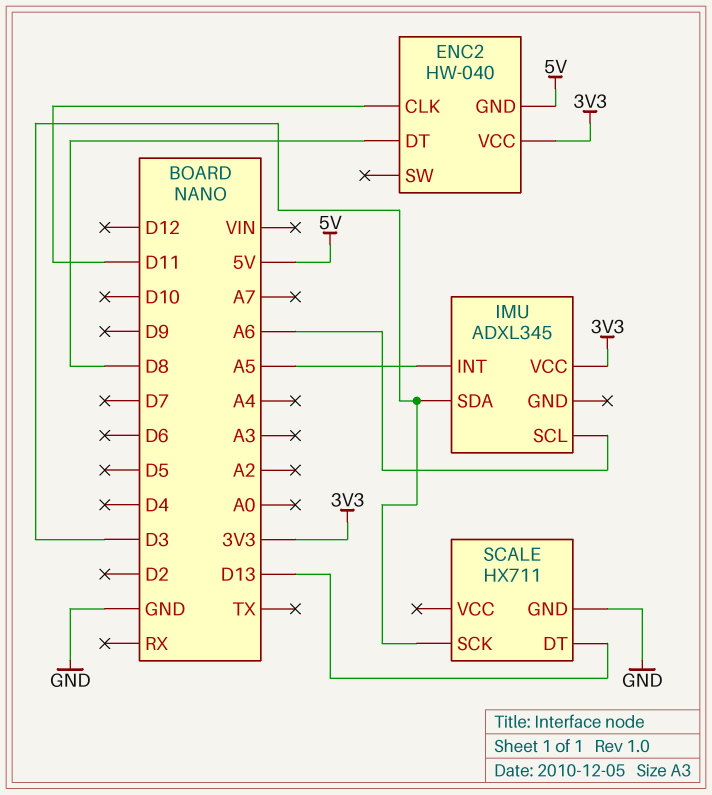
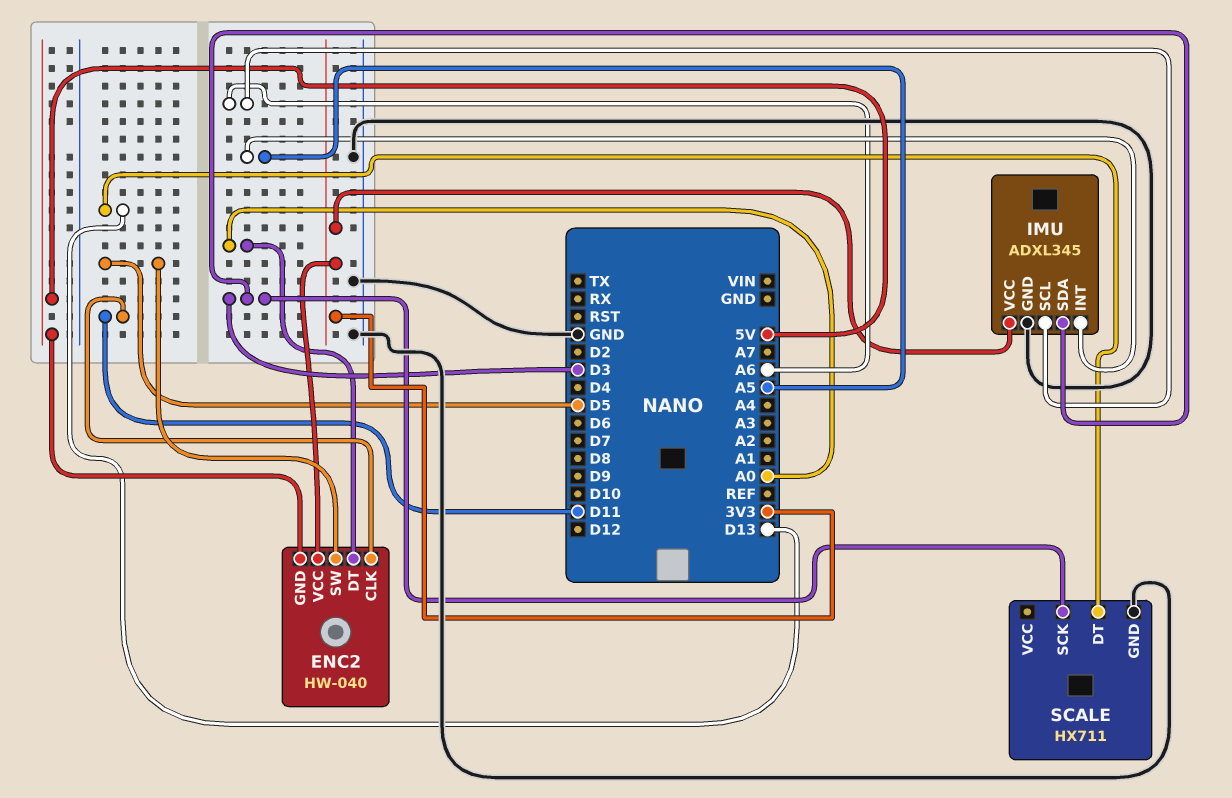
ENC2 pin DT: D8 -> A0
ENC2 pin SW: none -> D5
IMU pin GND: none -> GND

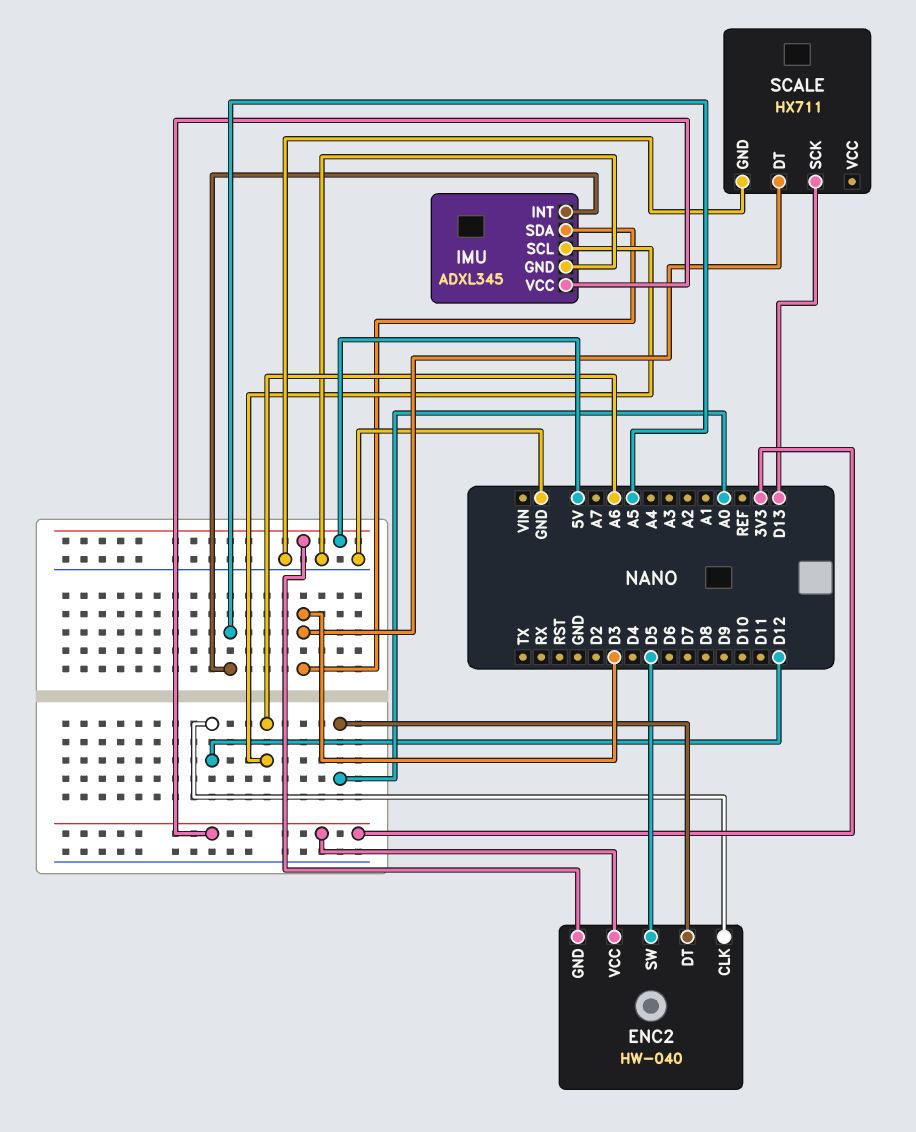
ENC2 pin CLK: D11 -> D12
SCALE pin DT: D13 -> D3
SCALE pin SCK: D3 -> D13

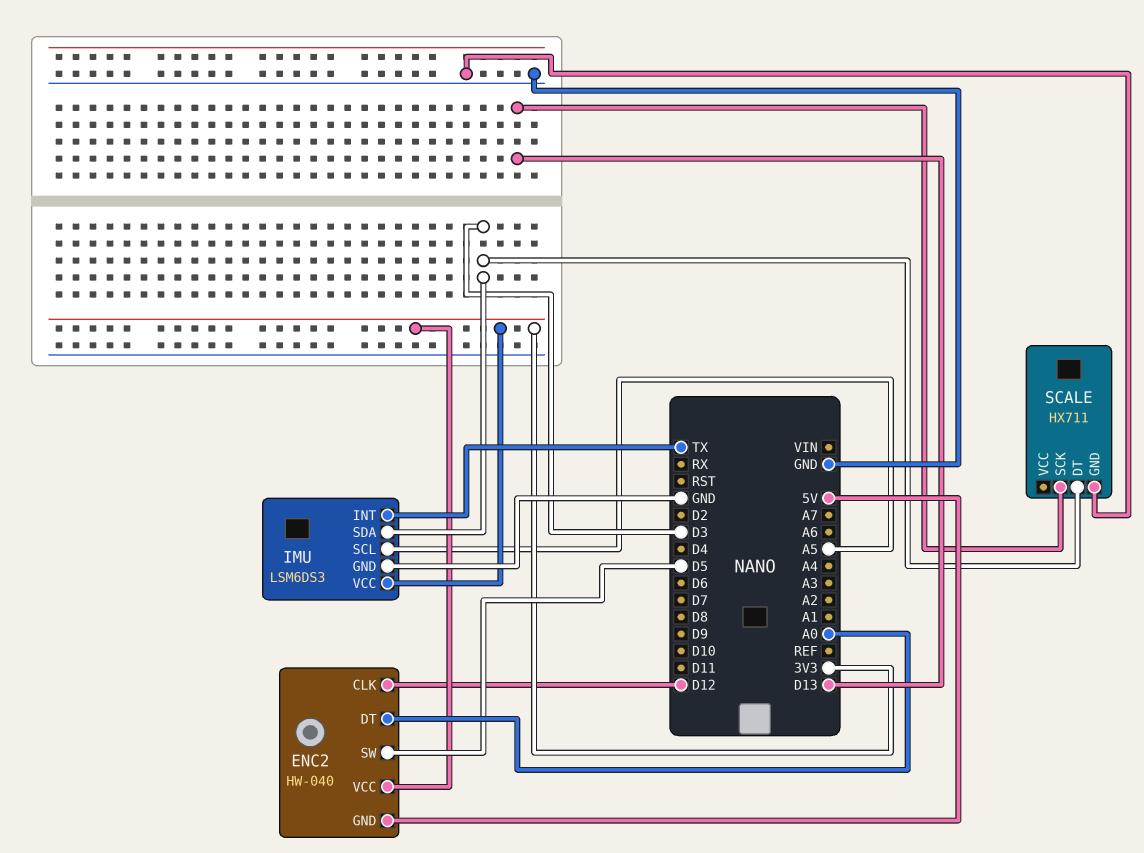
IMU: ADXL345 -> LSM6DS3
IMU pin INT: A5 -> TX
IMU pin SCL: A6 -> A5

